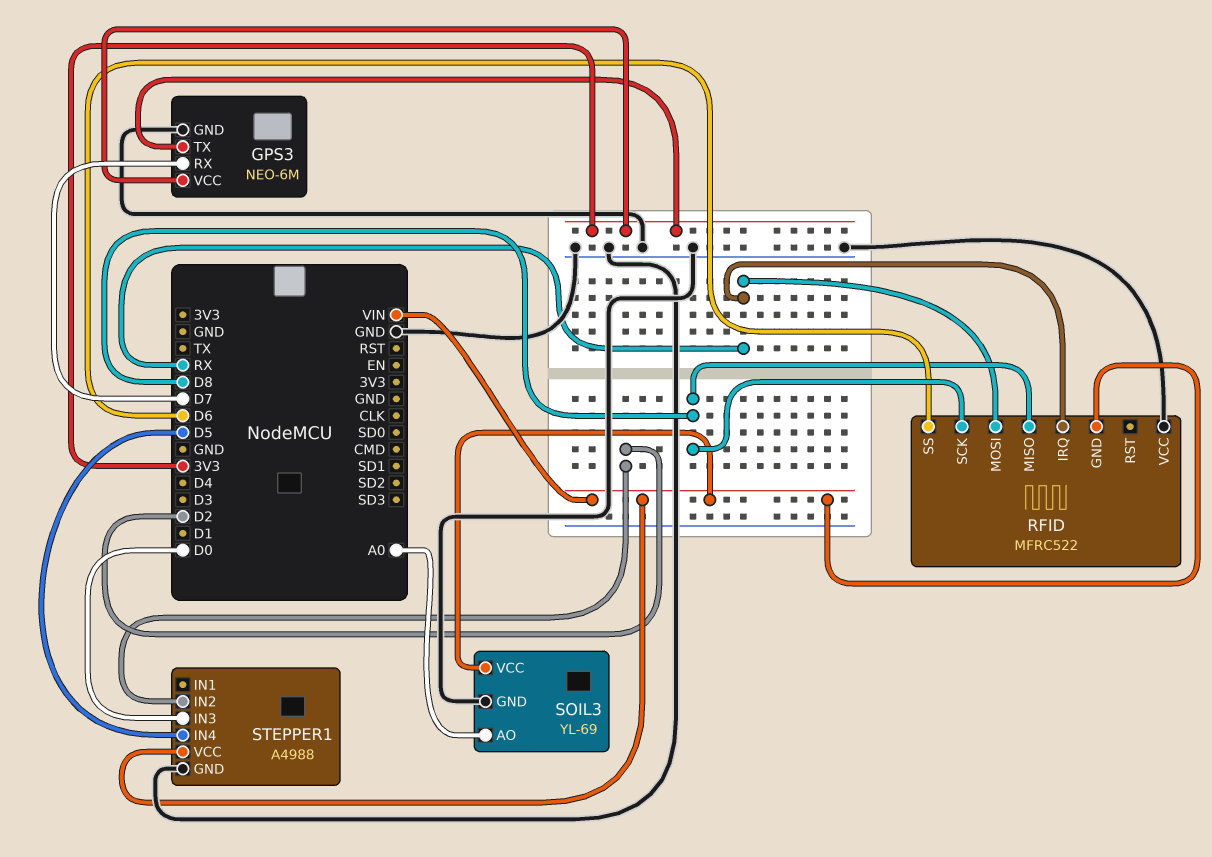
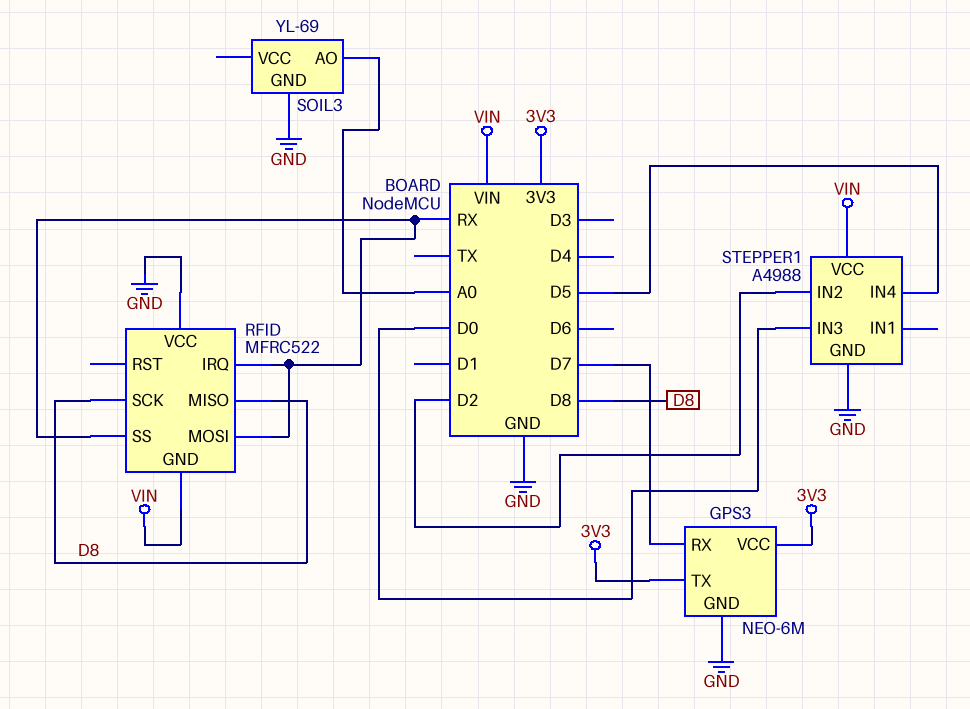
RFID pin SS: D6 -> RX
SOIL3 pin VCC: VIN -> none

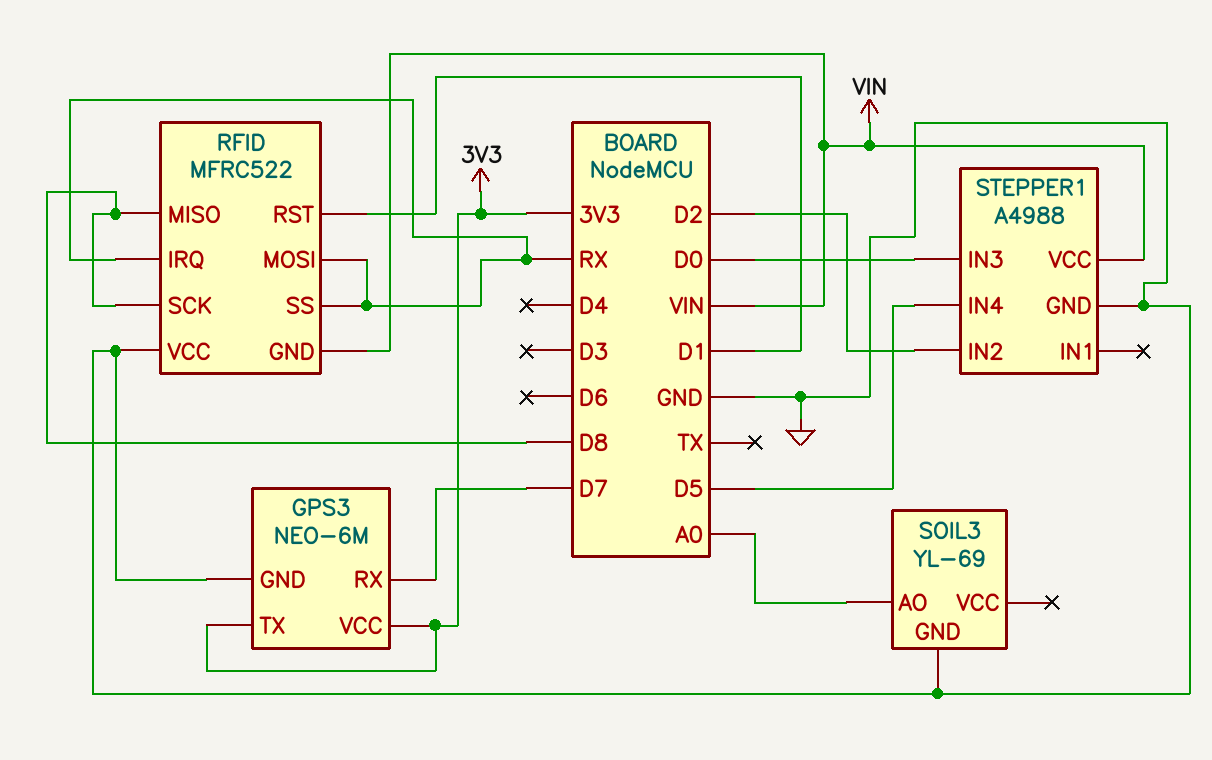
RFID pin RST: none -> D1

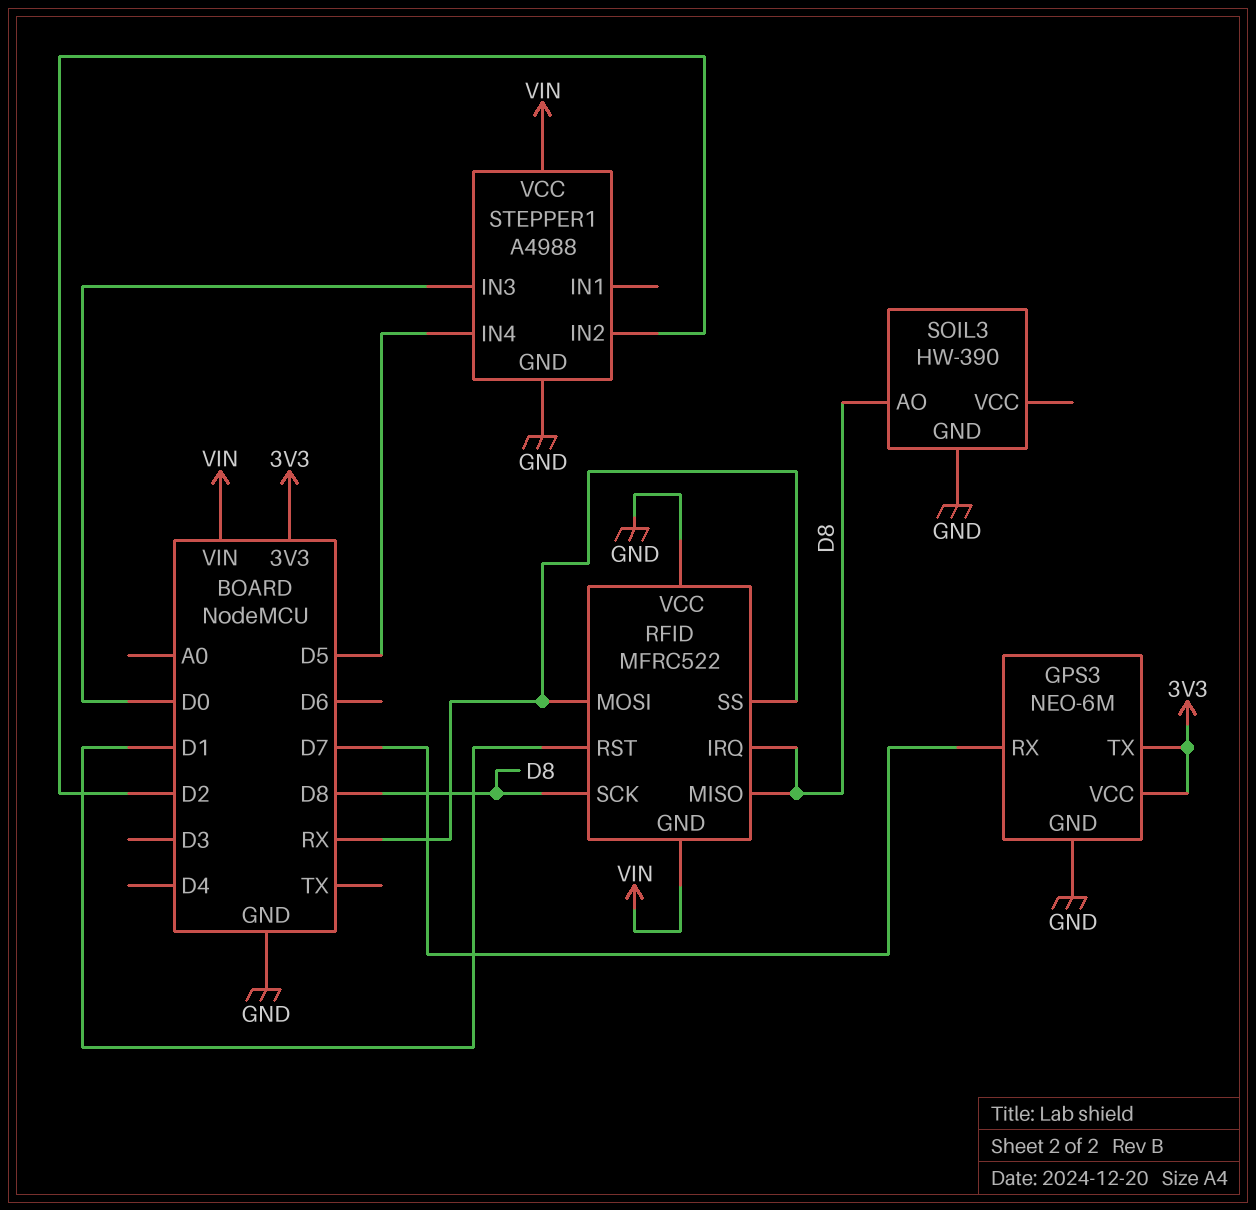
RFID pin IRQ: RX -> D8
SOIL3: YL-69 -> HW-390
SOIL3 pin AO: A0 -> D8

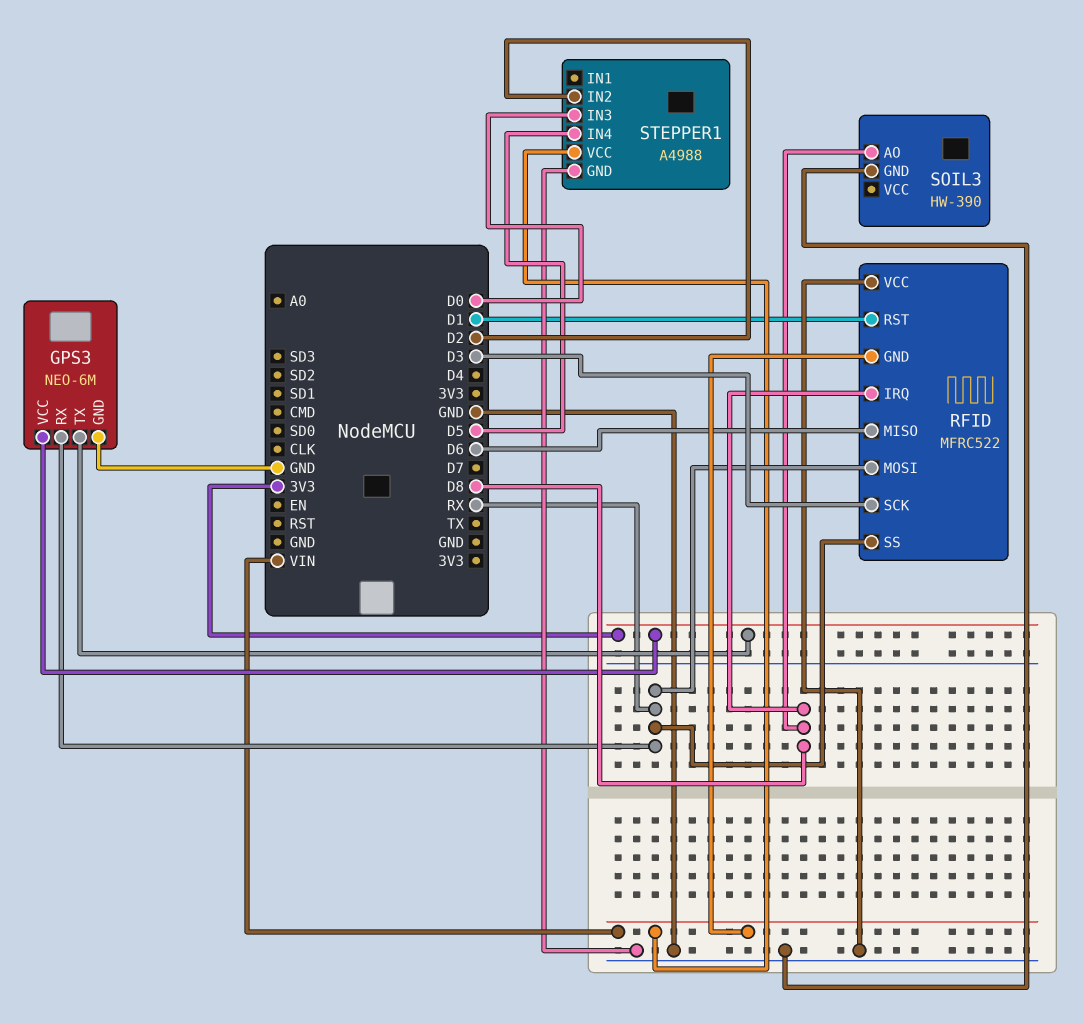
GPS3 pin RX: D7 -> RX
RFID pin MISO: D8 -> D6
RFID pin SCK: D8 -> D3

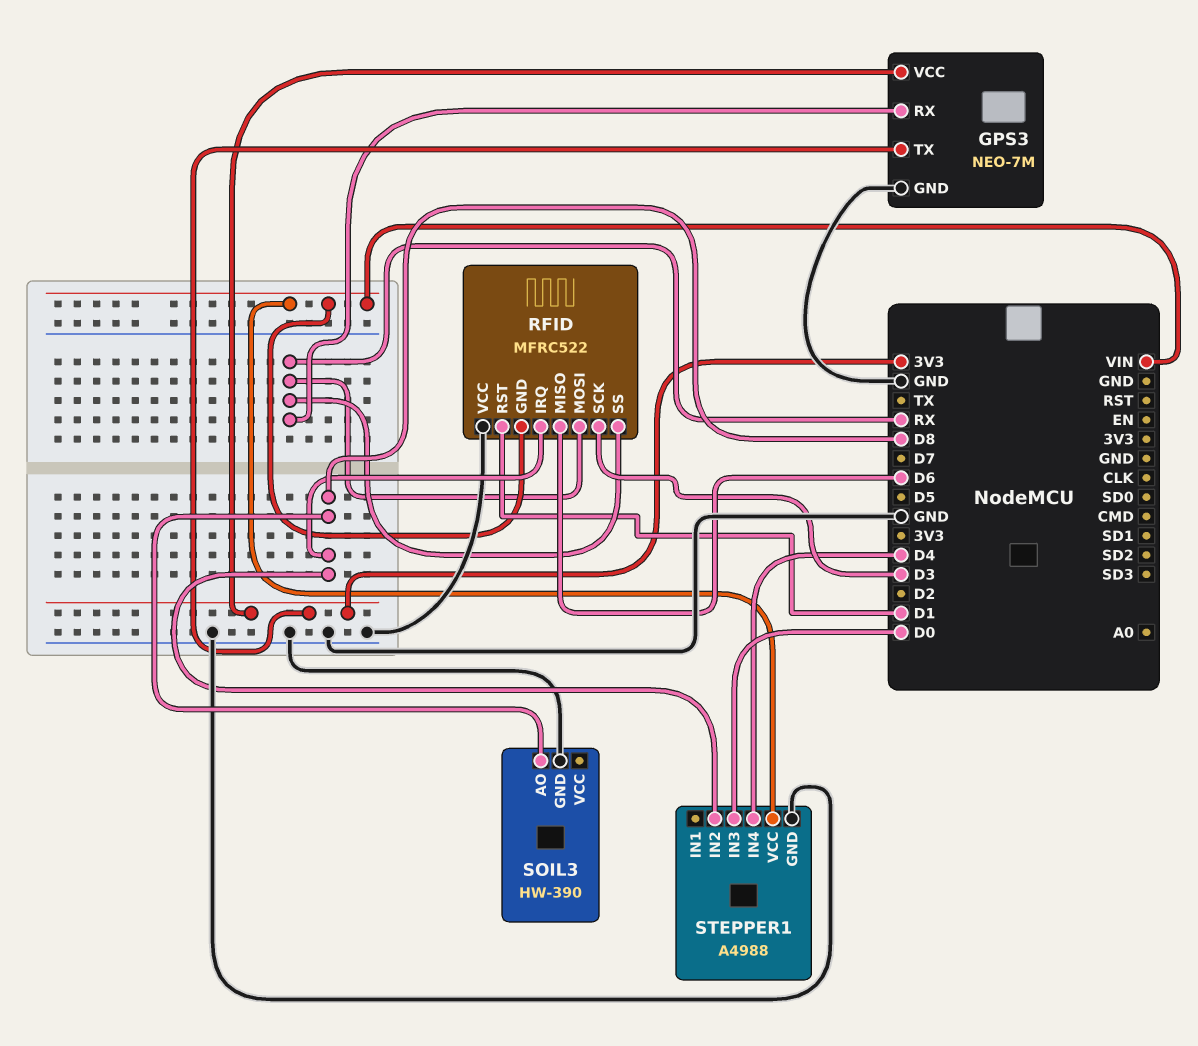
GPS3: NEO-6M -> NEO-7M
STEPPER1 pin IN2: D2 -> D8
STEPPER1 pin IN4: D5 -> D4

